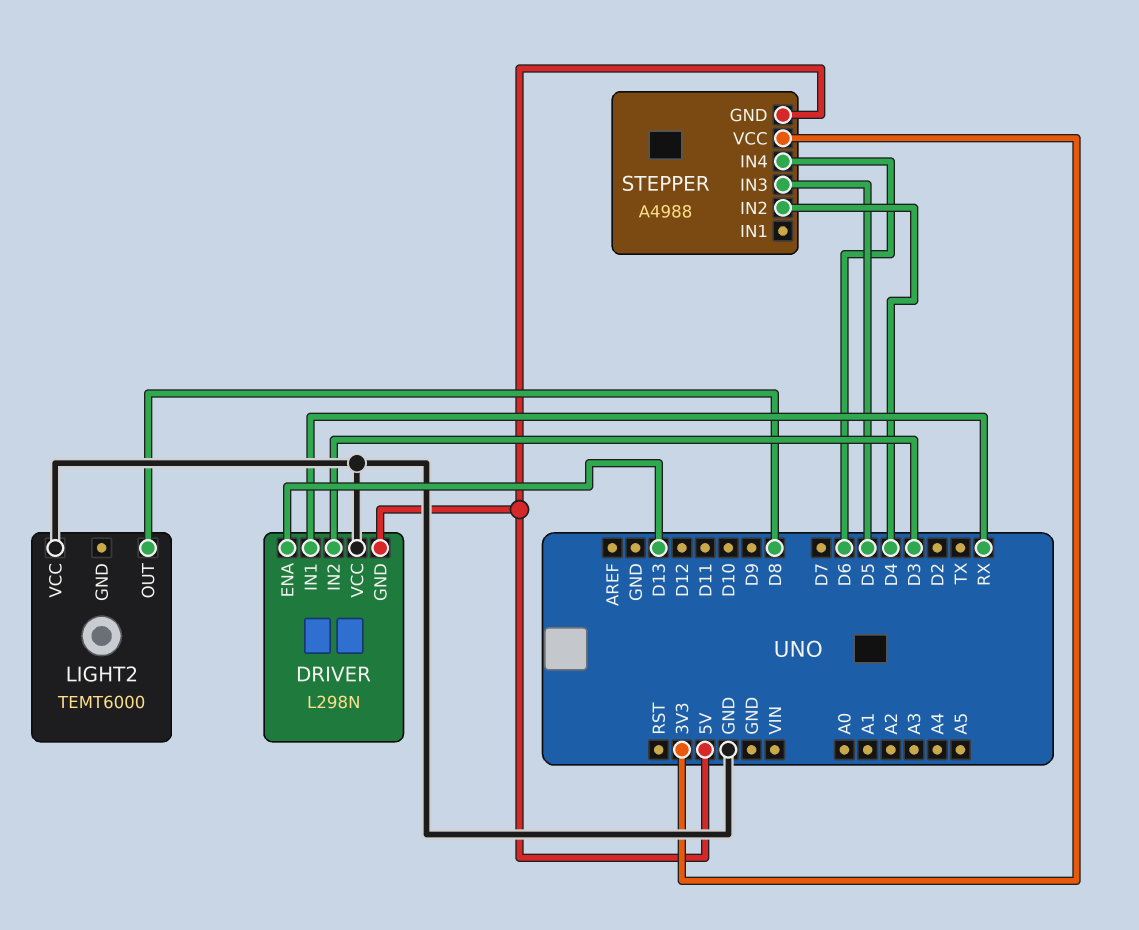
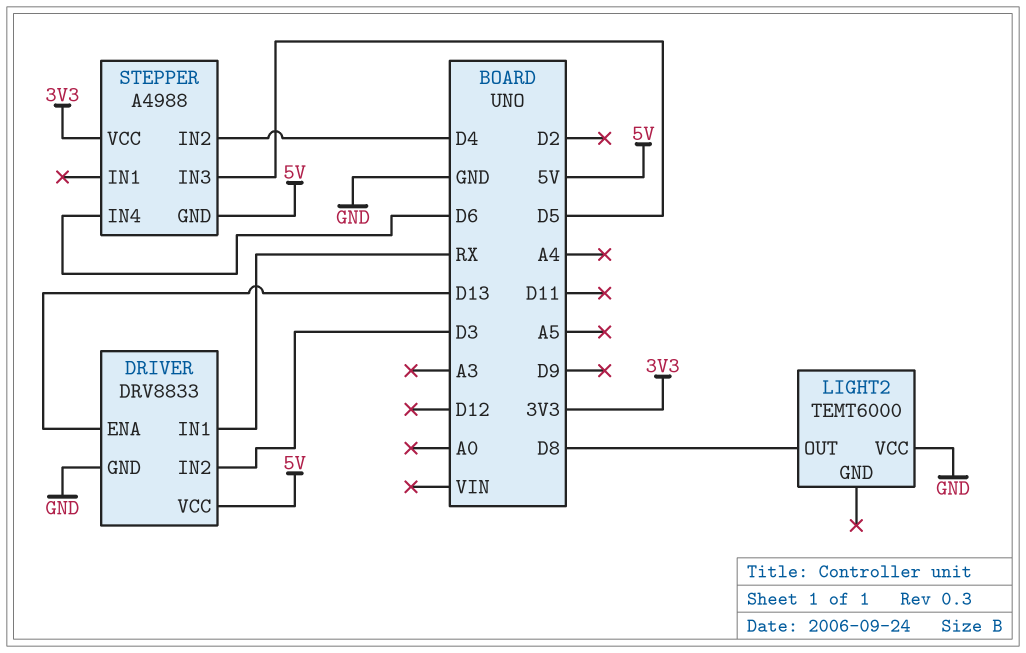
DRIVER: L298N -> DRV8833
DRIVER pin GND: 5V -> GND
DRIVER pin VCC: GND -> 5V

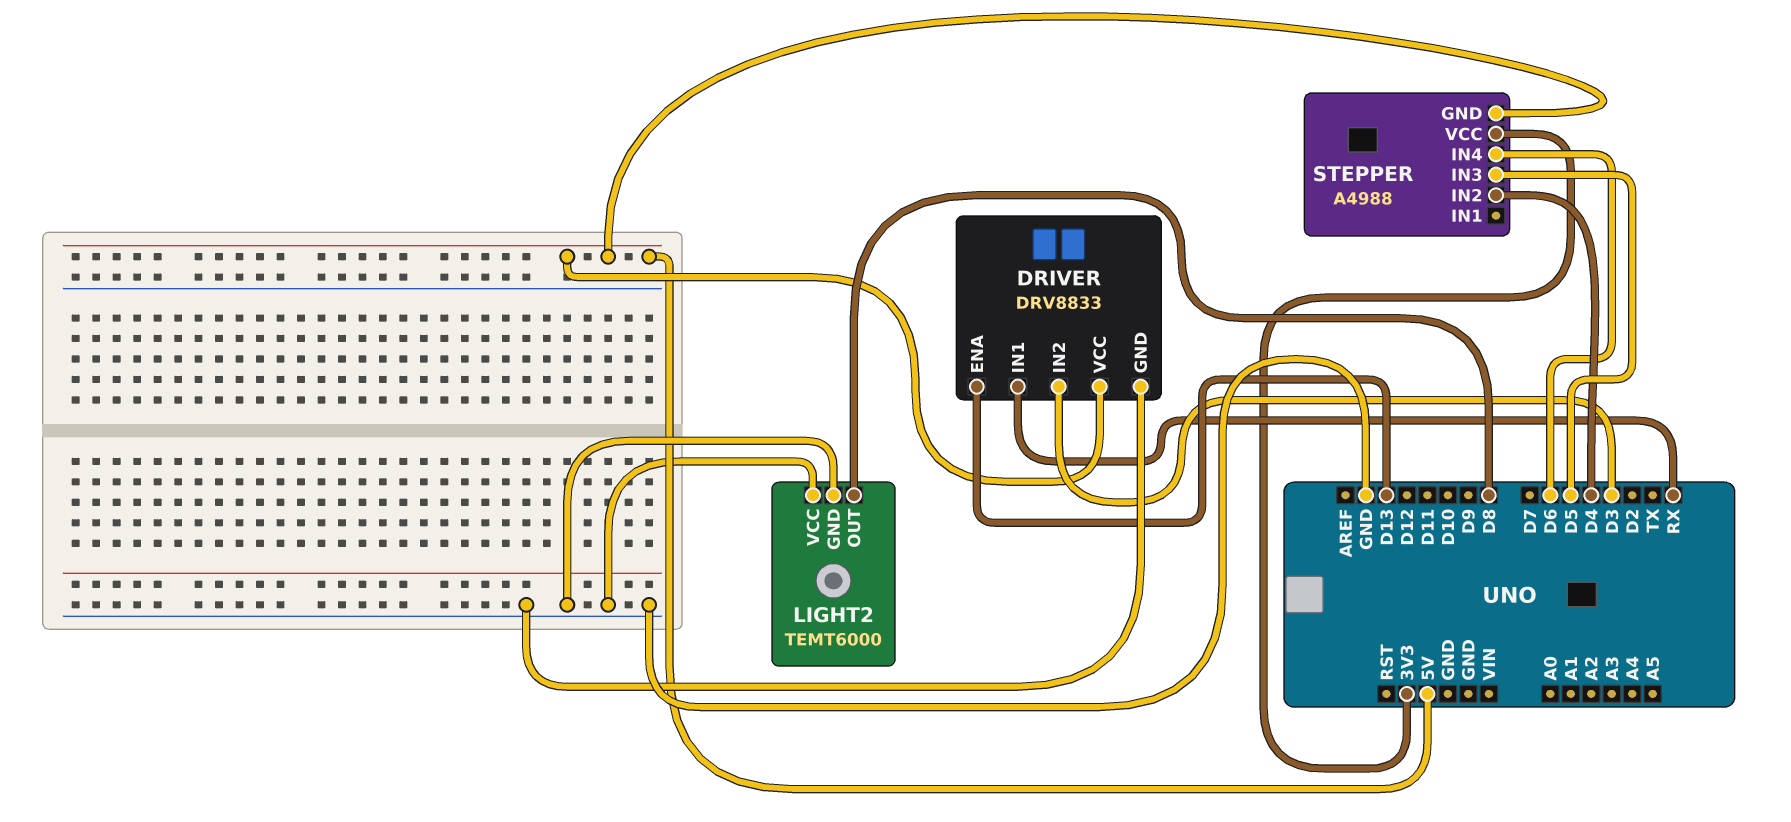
LIGHT2 pin GND: none -> GND

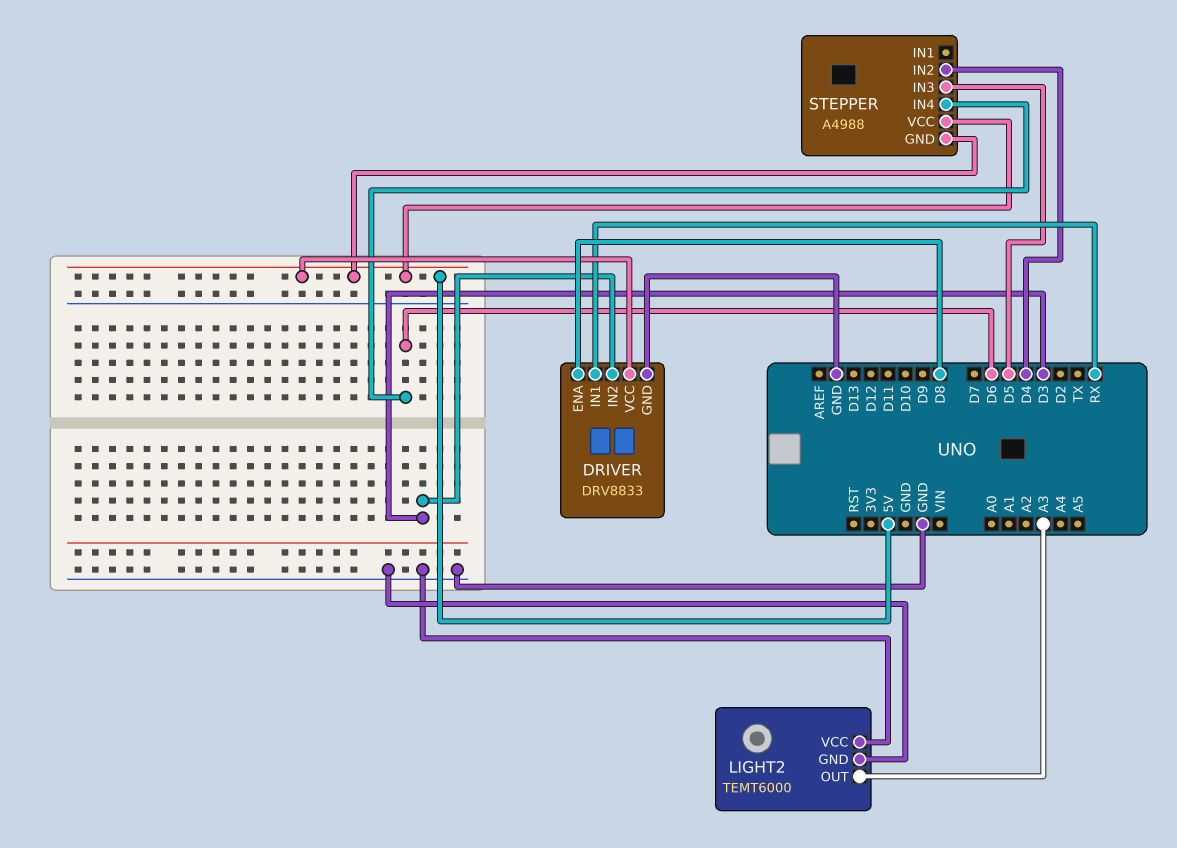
DRIVER pin ENA: D13 -> D8
LIGHT2 pin OUT: D8 -> A3
STEPPER pin VCC: 3V3 -> 5V

